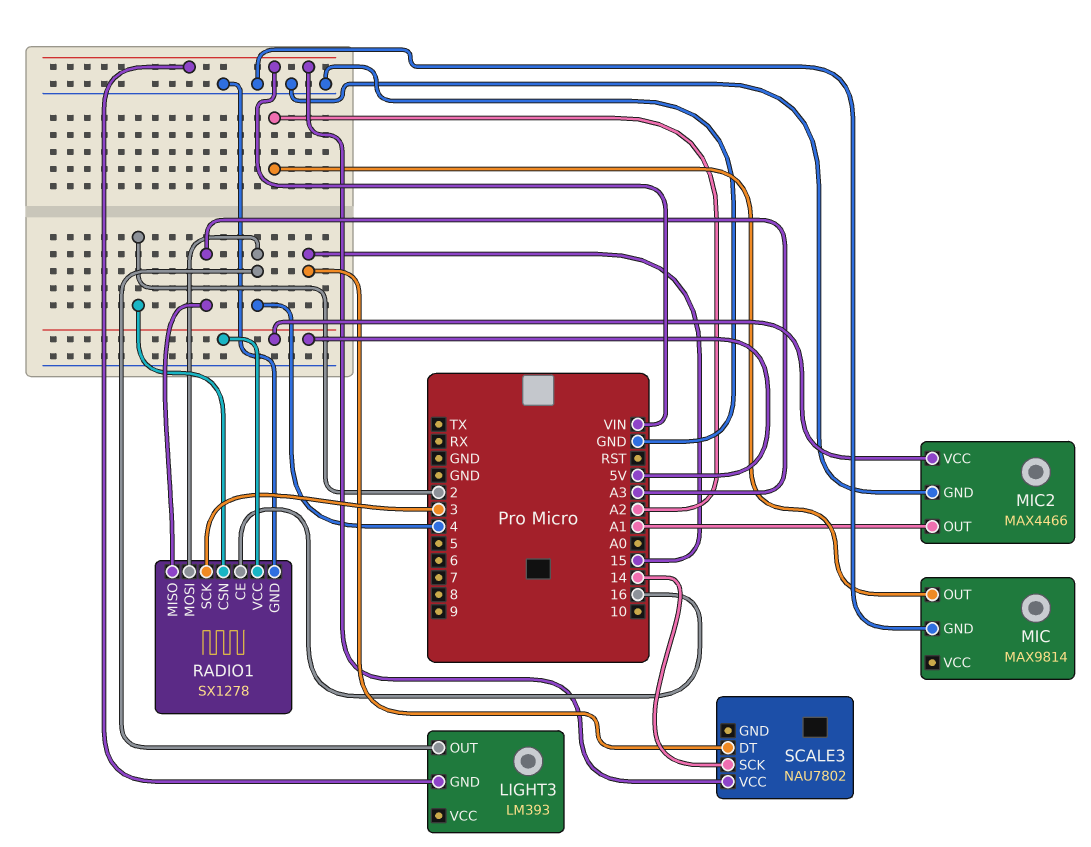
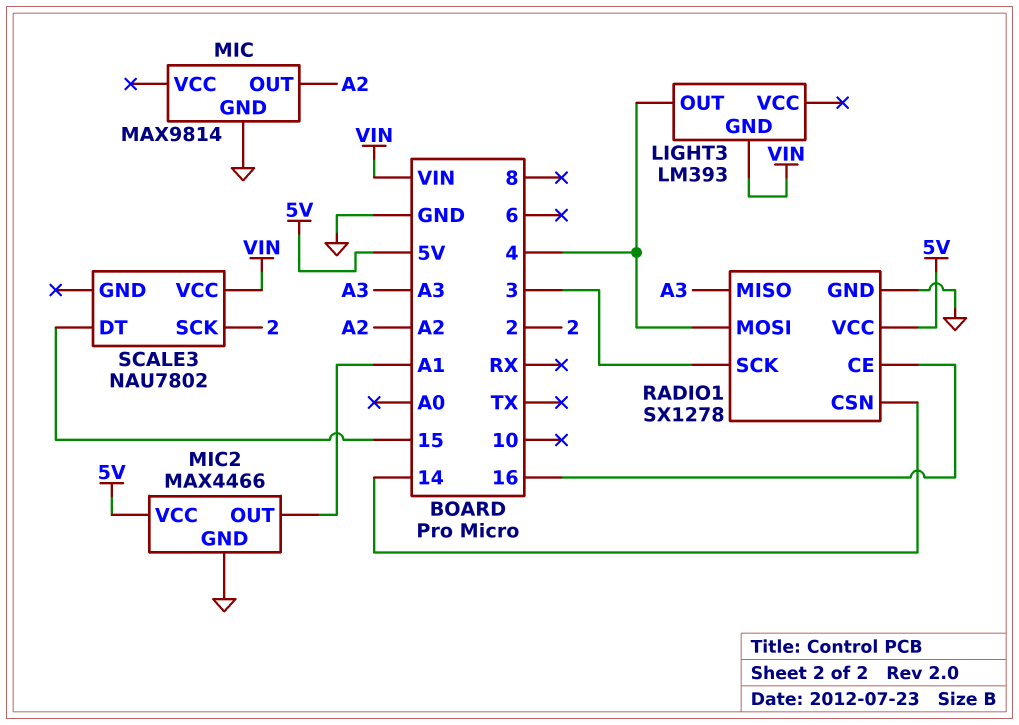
RADIO1 pin CSN: 2 -> 14
SCALE3 pin SCK: 14 -> 2

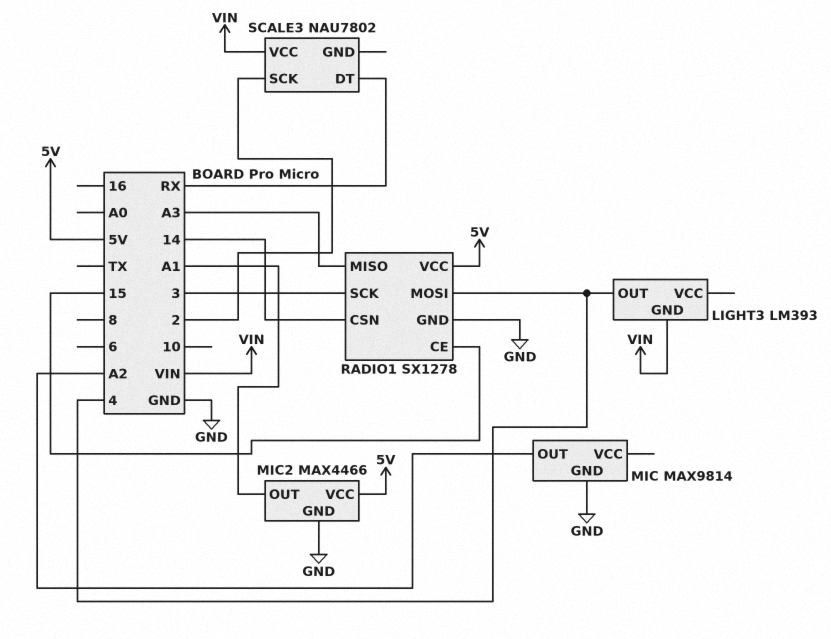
RADIO1 pin CE: 16 -> 15
SCALE3 pin DT: 15 -> RX

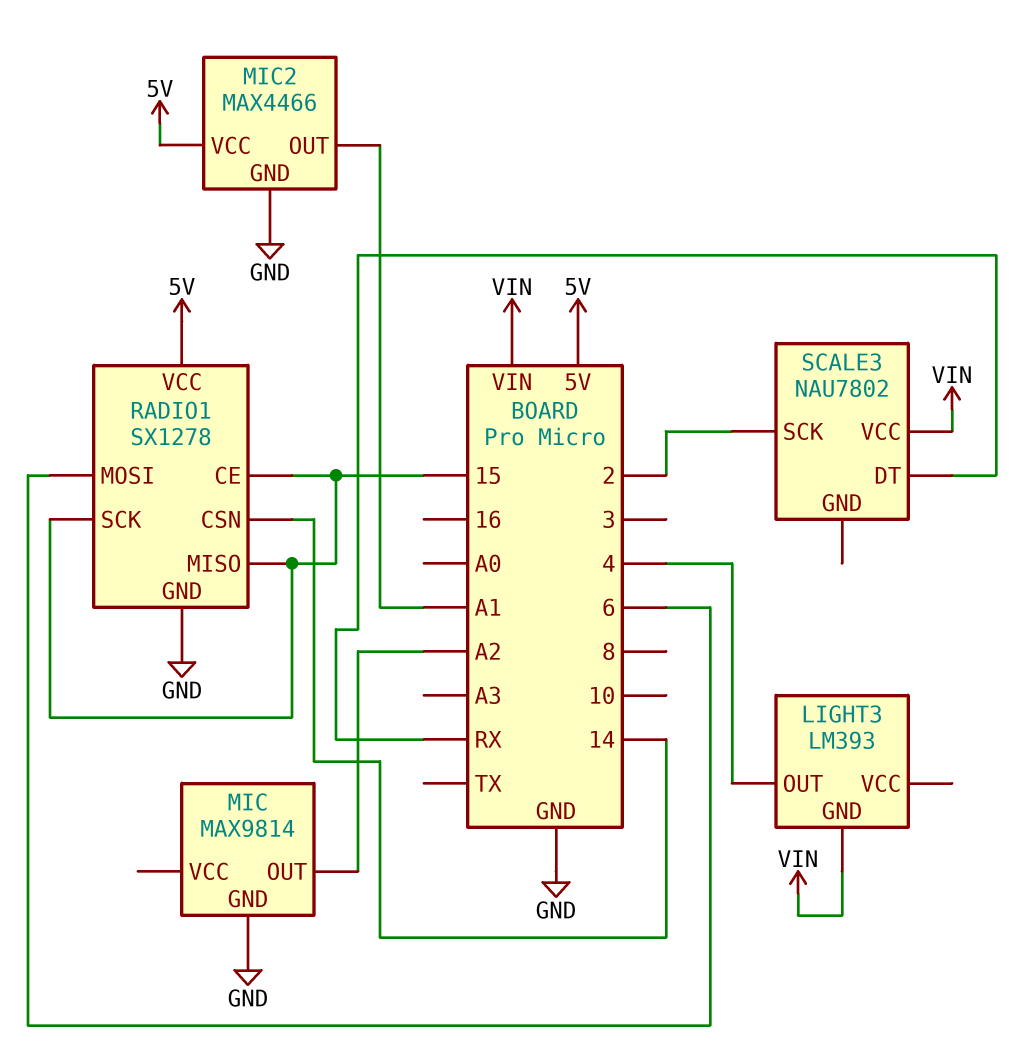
RADIO1 pin MISO: A3 -> 15
RADIO1 pin MOSI: 4 -> 6
RADIO1 pin SCK: 3 -> 15

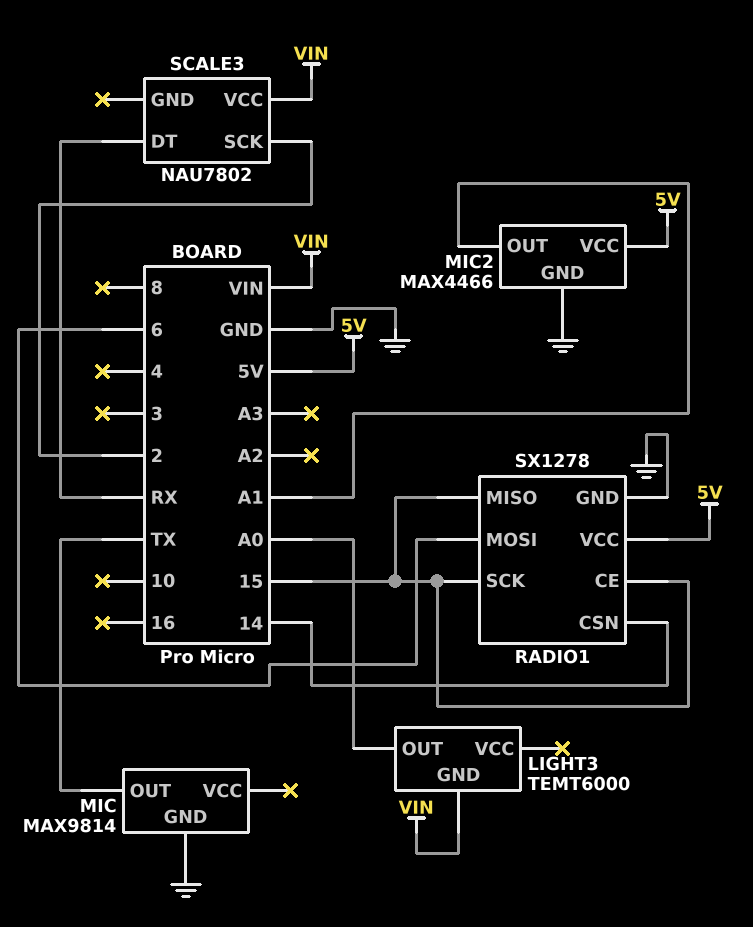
LIGHT3: LM393 -> TEMT6000
LIGHT3 pin OUT: 4 -> A0
MIC pin OUT: A2 -> TX

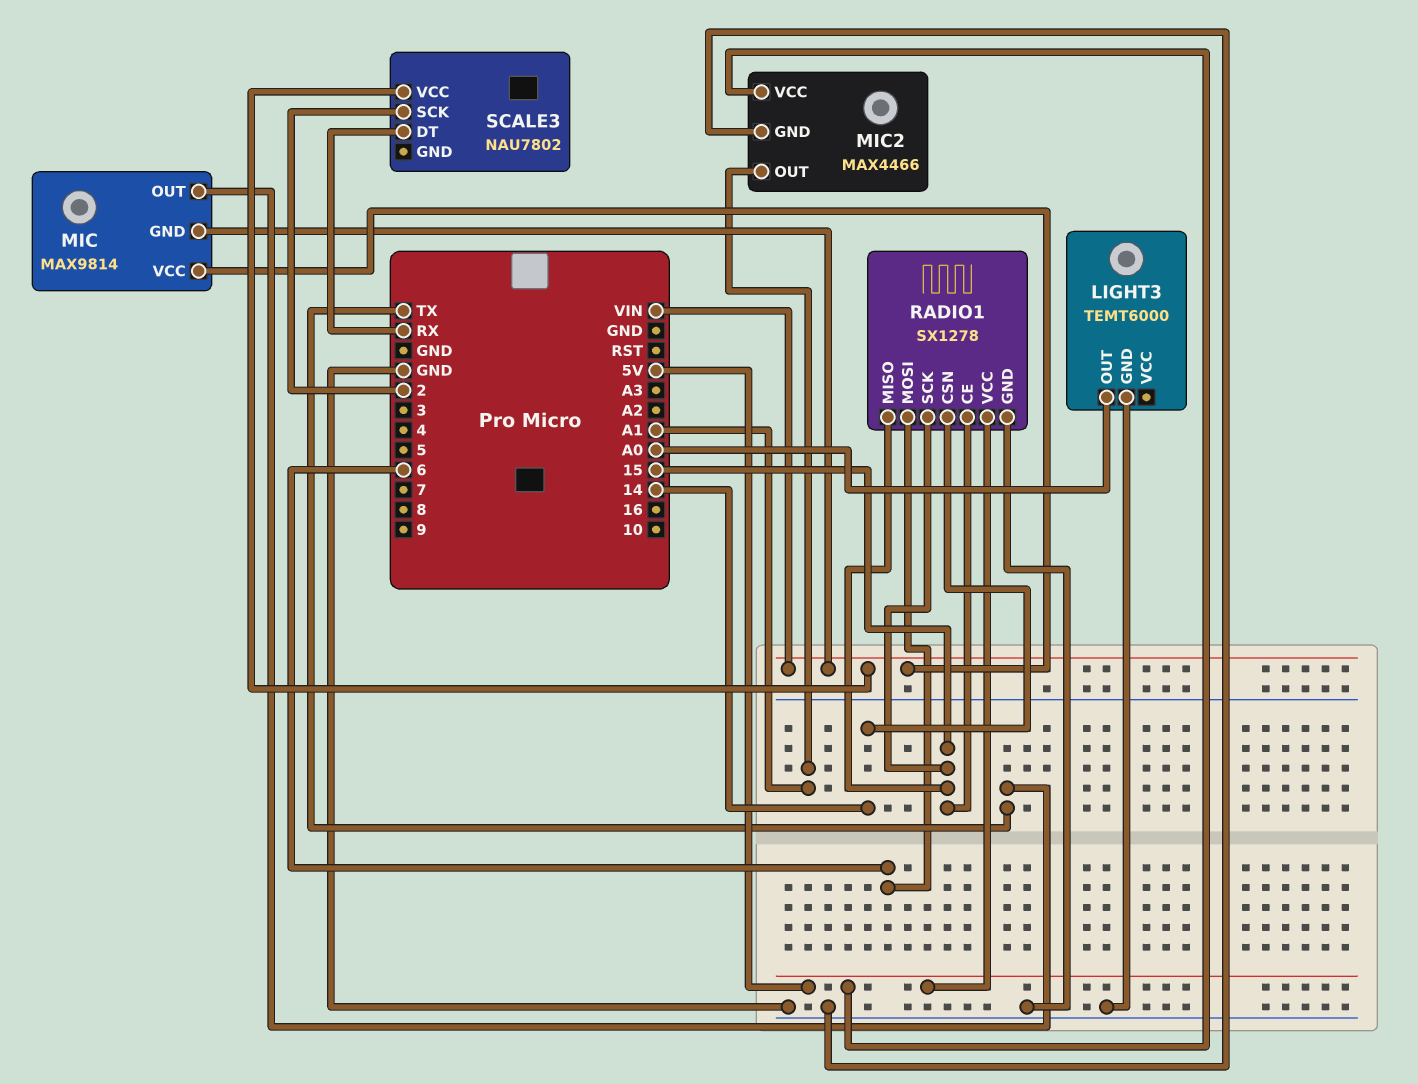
LIGHT3 pin GND: VIN -> GND
MIC pin GND: GND -> VIN
MIC pin VCC: none -> VIN

